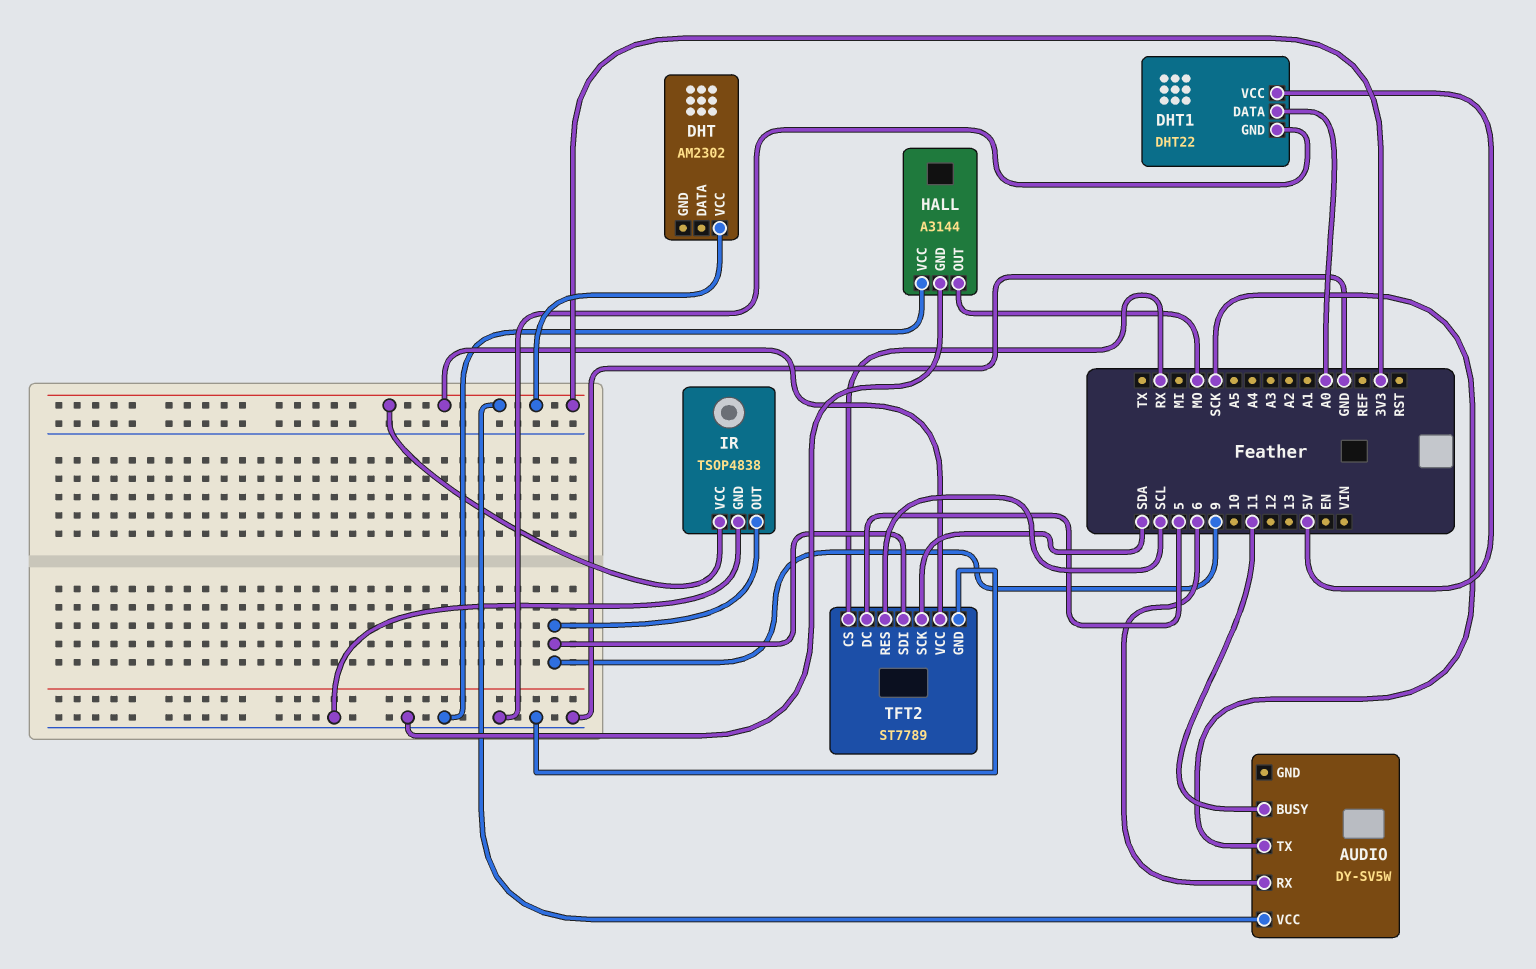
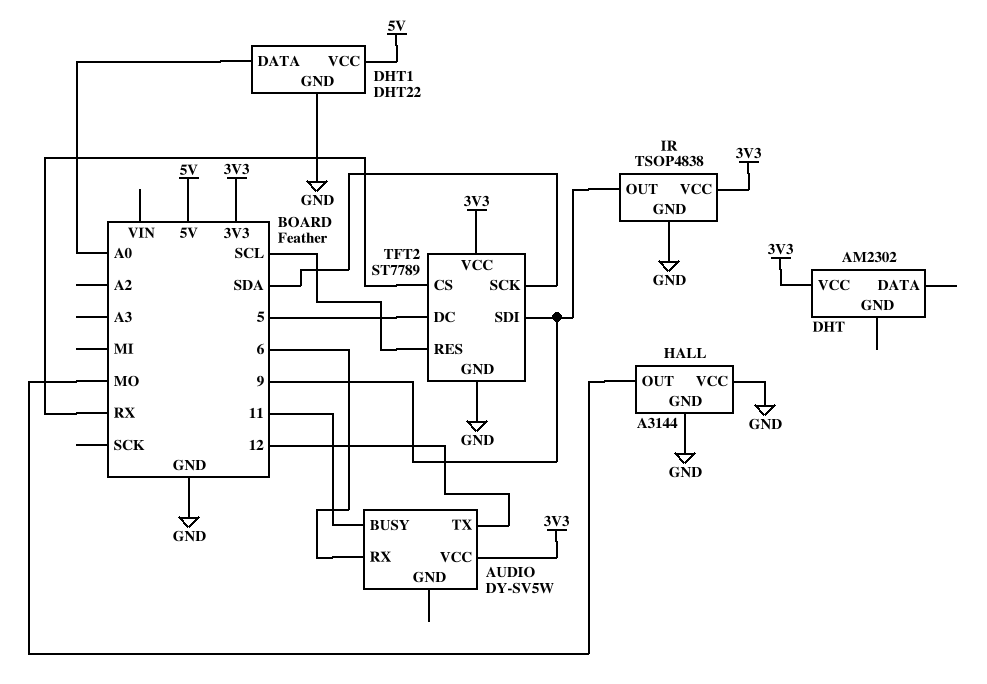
AUDIO pin TX: SCK -> 12

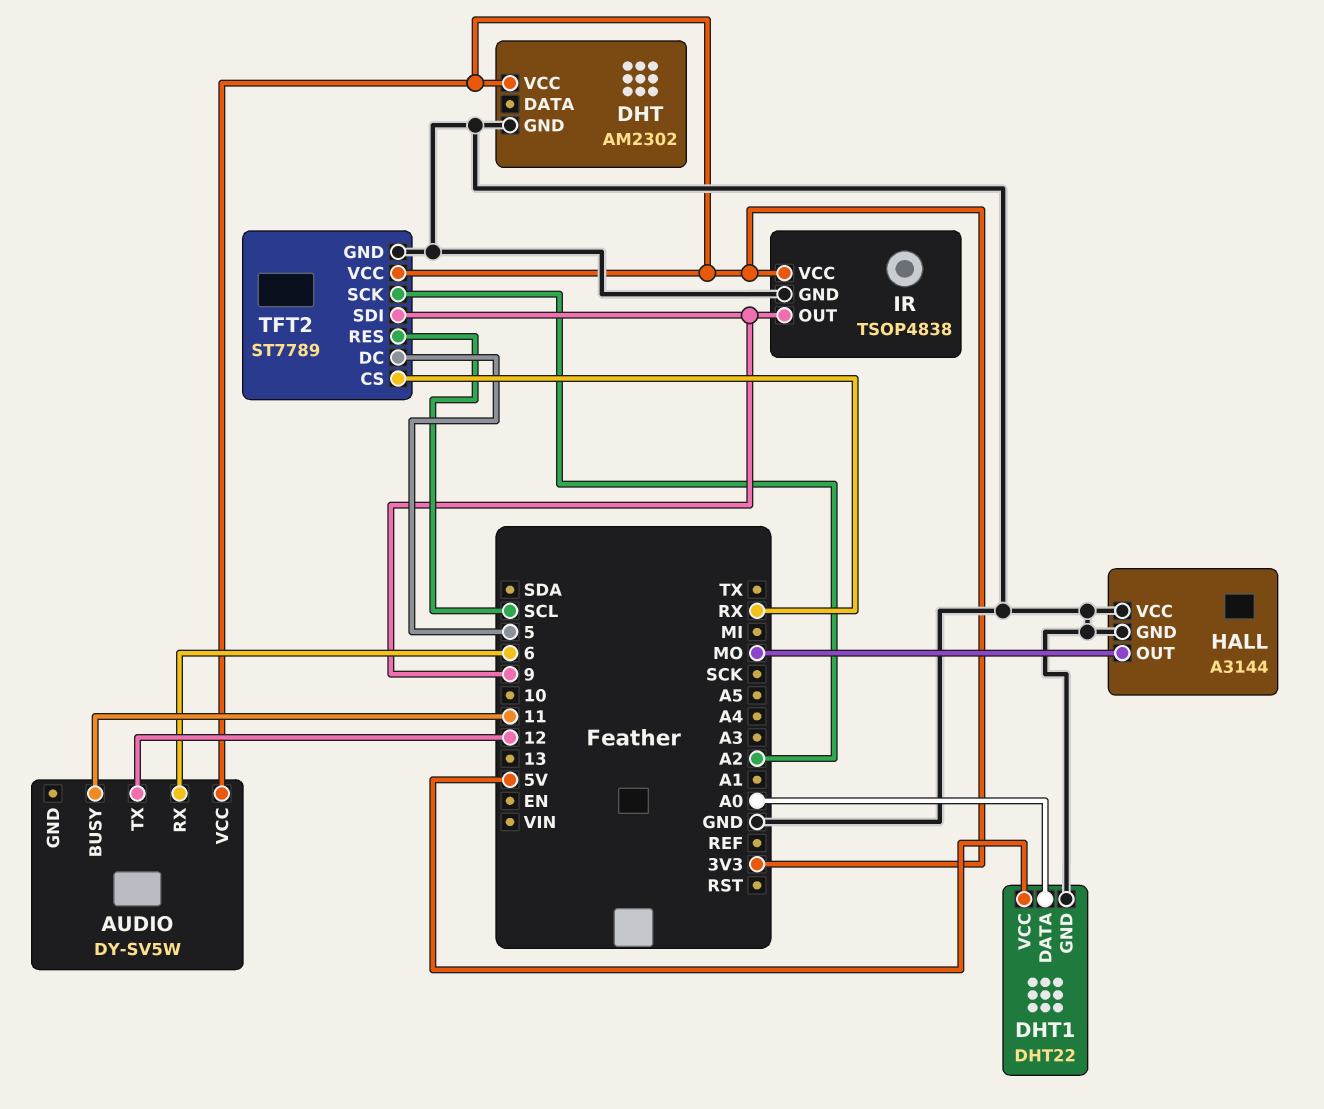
DHT pin GND: none -> GND
TFT2 pin SCK: SDA -> A2

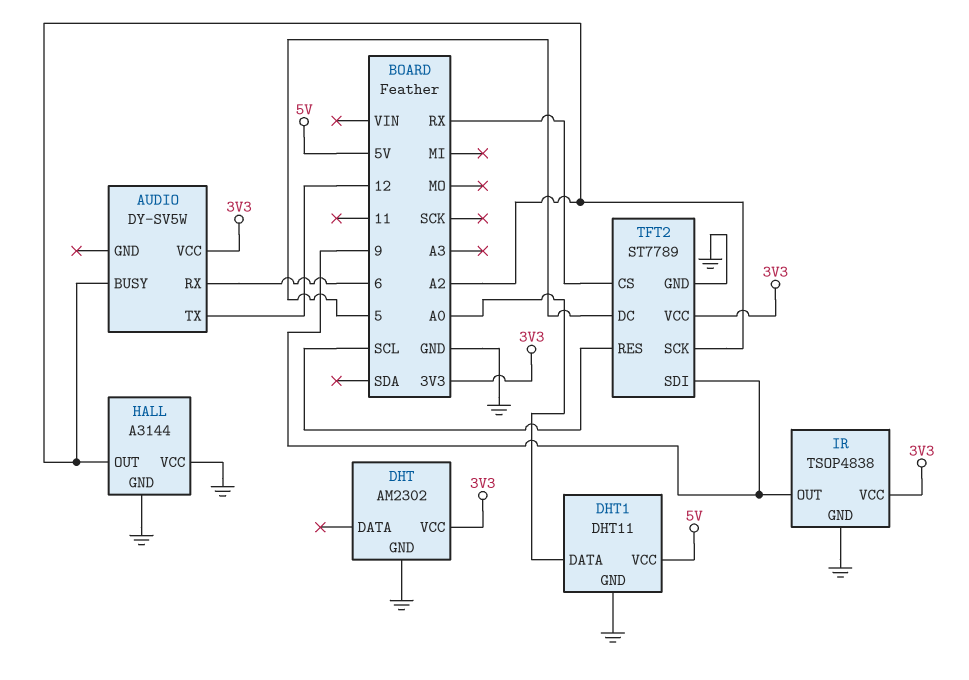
AUDIO pin BUSY: 11 -> A2
DHT1: DHT22 -> DHT11
HALL pin OUT: MO -> A2

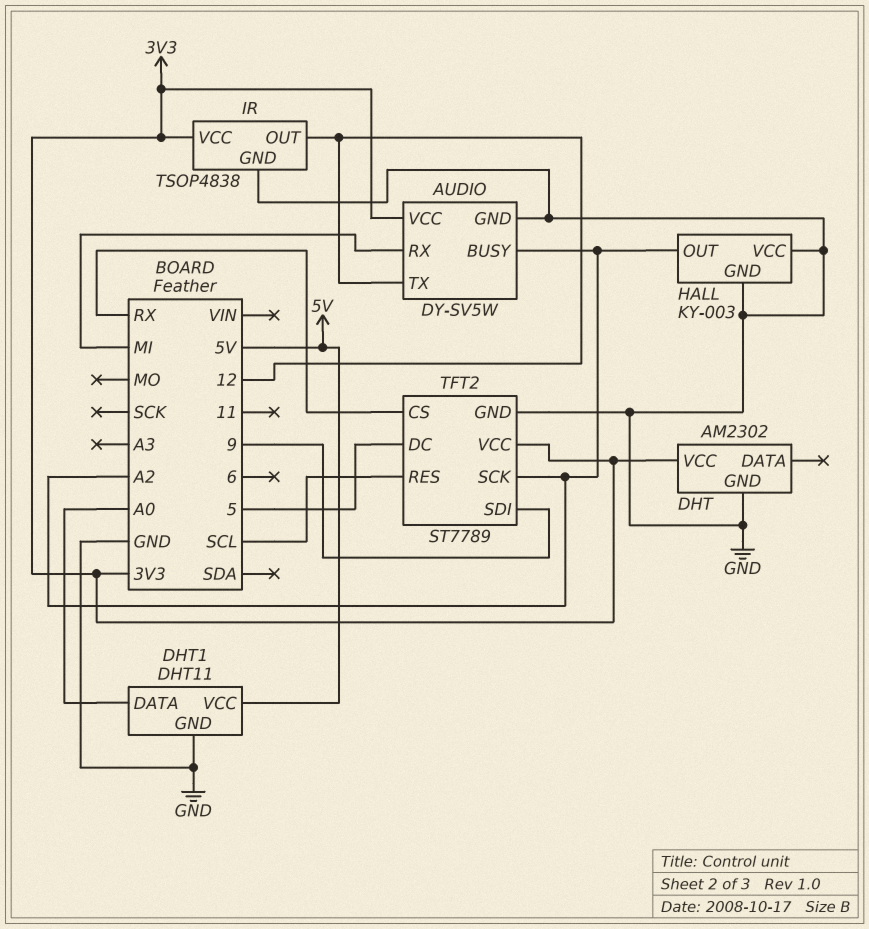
AUDIO pin GND: none -> GND
AUDIO pin RX: 6 -> MI
HALL: A3144 -> KY-003
IR pin OUT: 9 -> 12

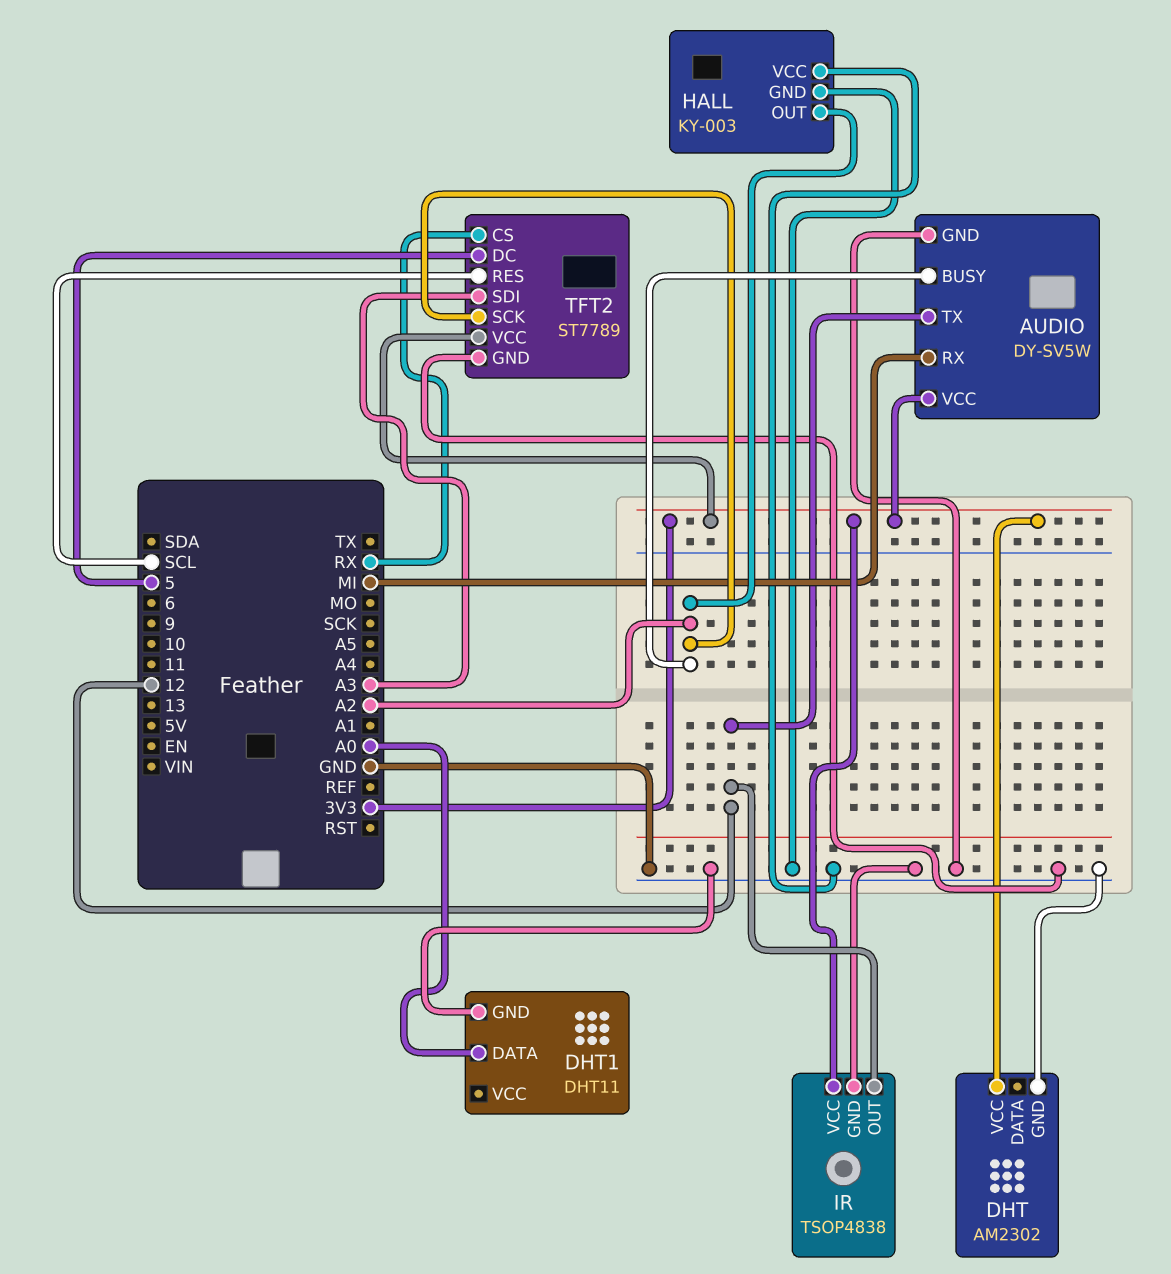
DHT1 pin VCC: 5V -> none
TFT2 pin SDI: 9 -> A3

